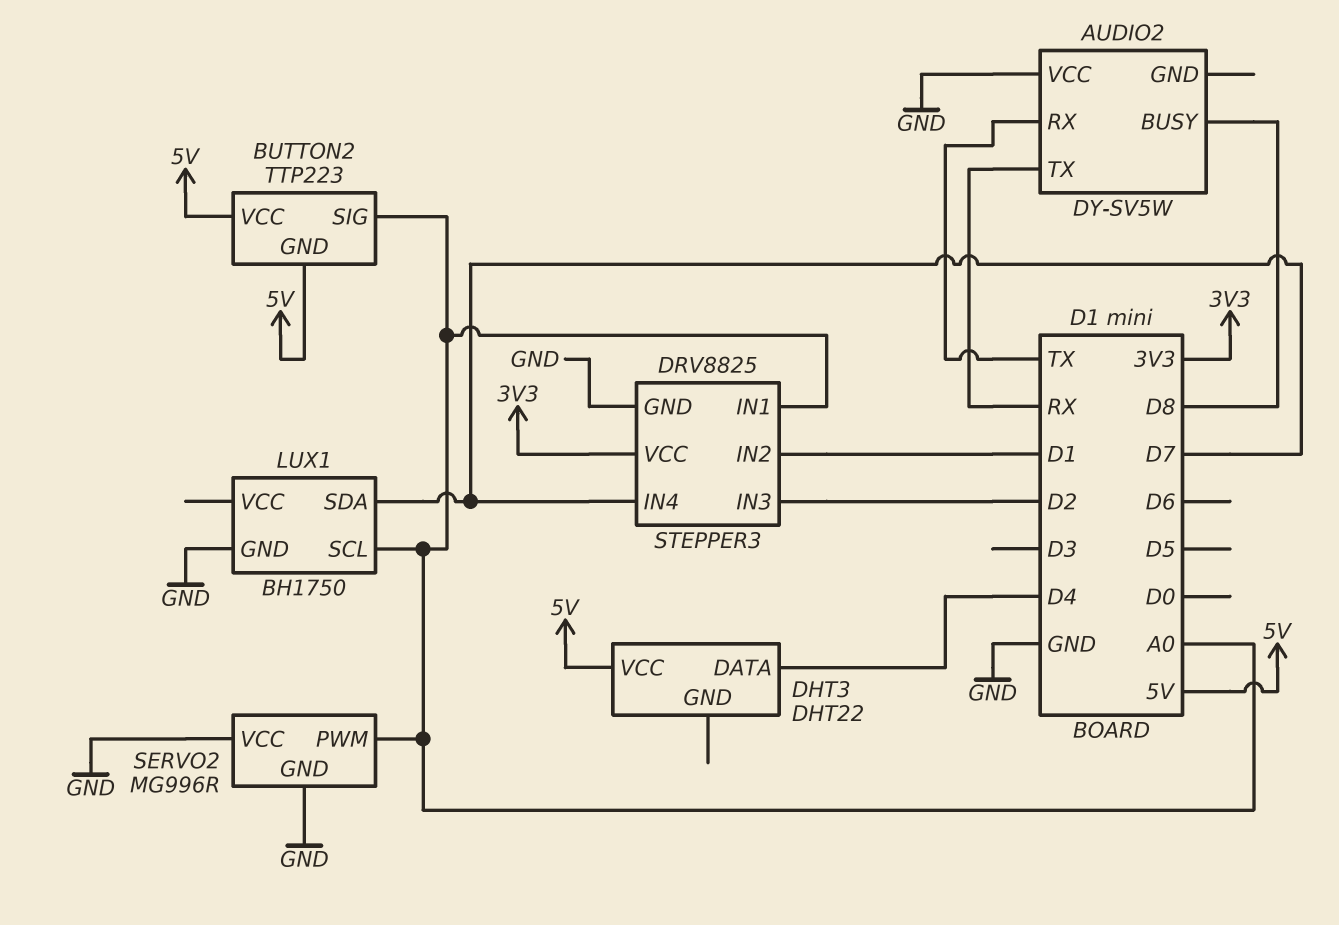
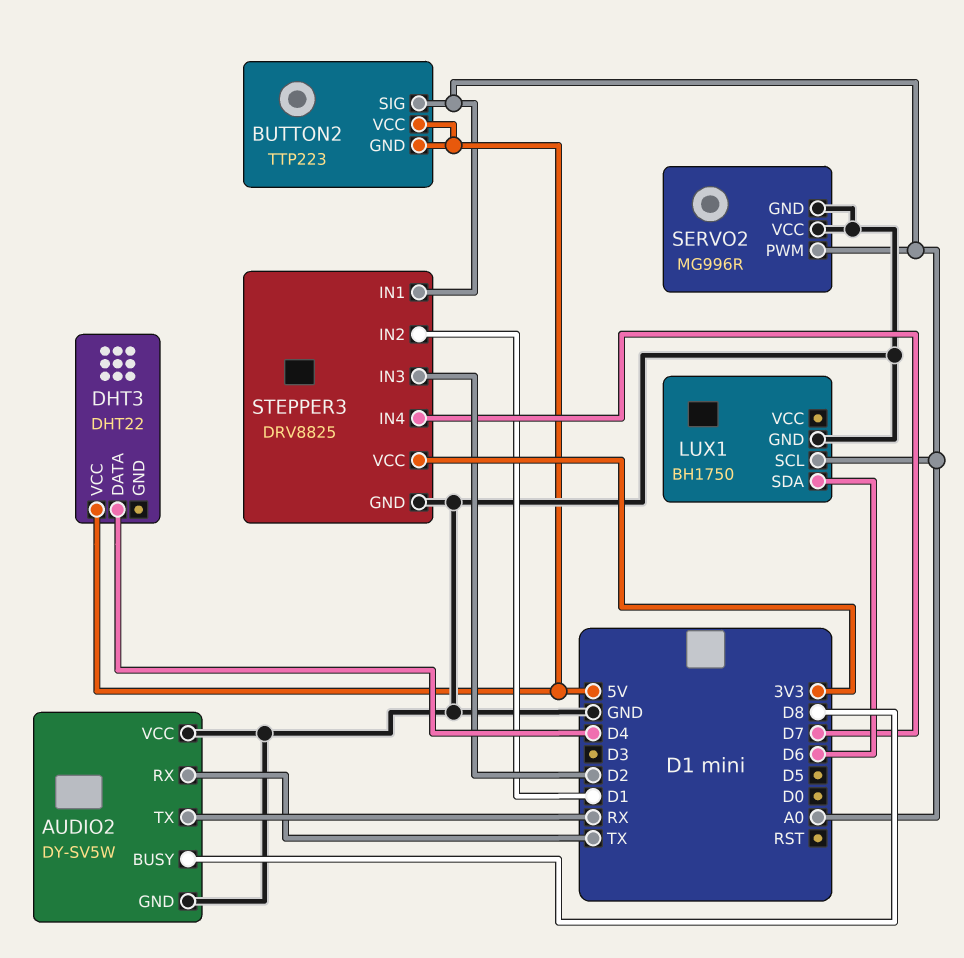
AUDIO2 pin GND: none -> GND
LUX1 pin SDA: D7 -> D6

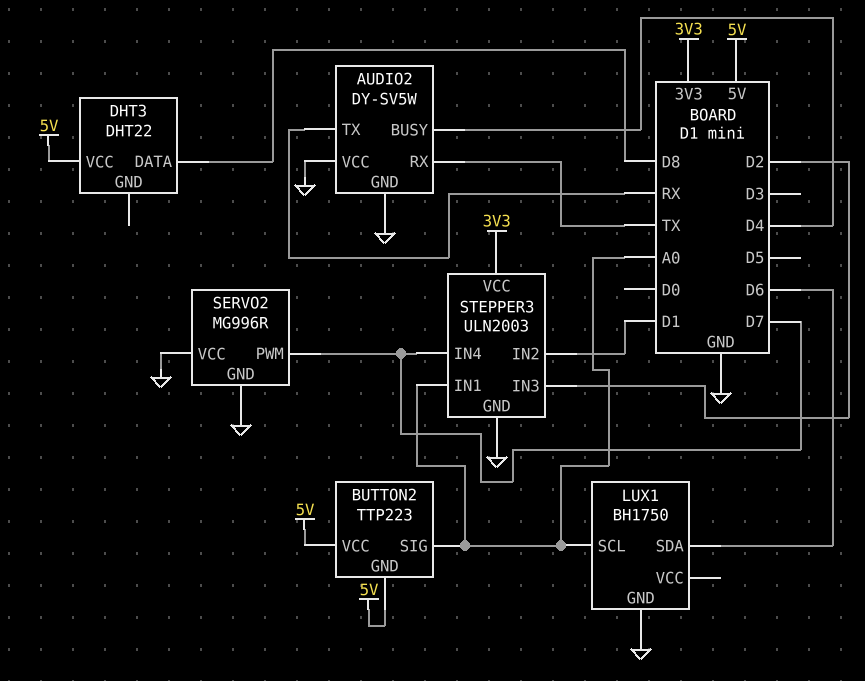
AUDIO2 pin BUSY: D8 -> D4
DHT3 pin DATA: D4 -> D8
SERVO2 pin PWM: A0 -> D7
STEPPER3: DRV8825 -> ULN2003

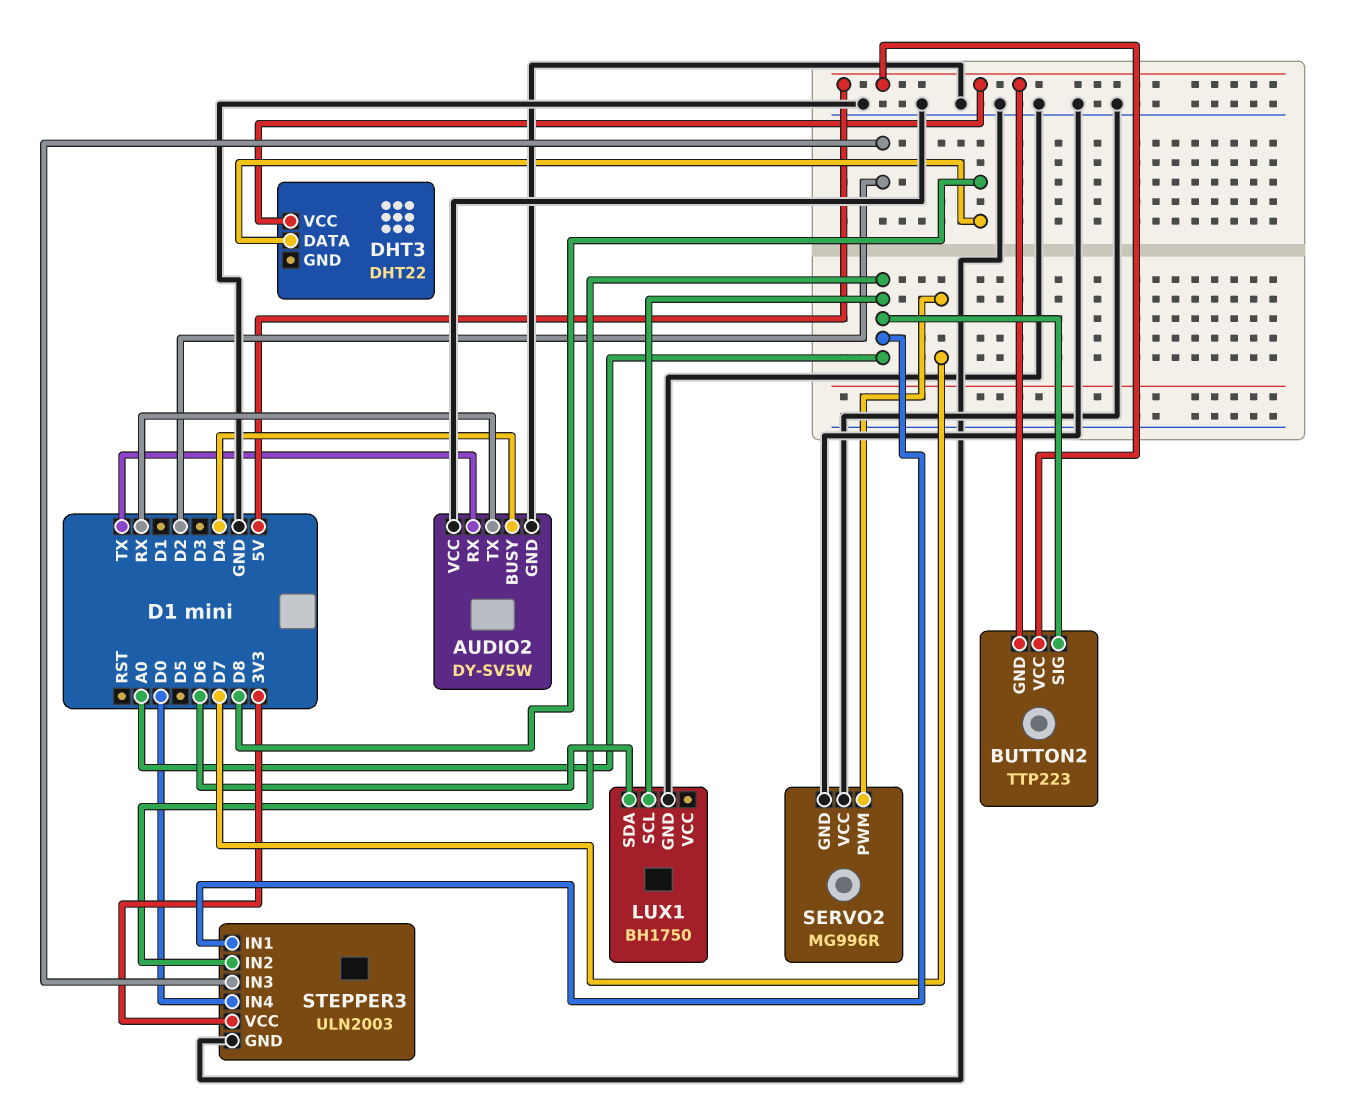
STEPPER3 pin IN2: D1 -> A0
STEPPER3 pin IN4: D7 -> D0

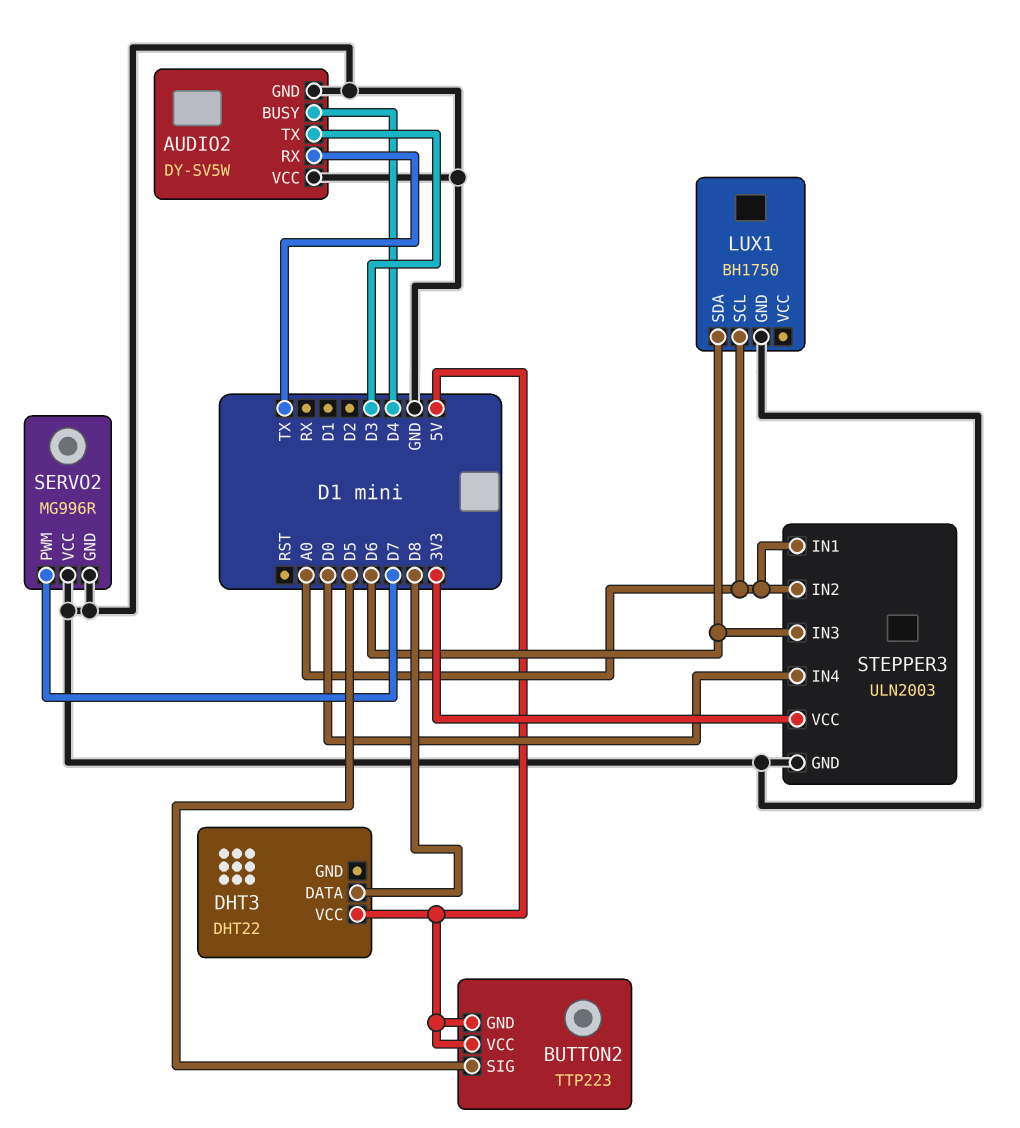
AUDIO2 pin TX: RX -> D3
BUTTON2 pin SIG: A0 -> D5
STEPPER3 pin IN3: D2 -> D6

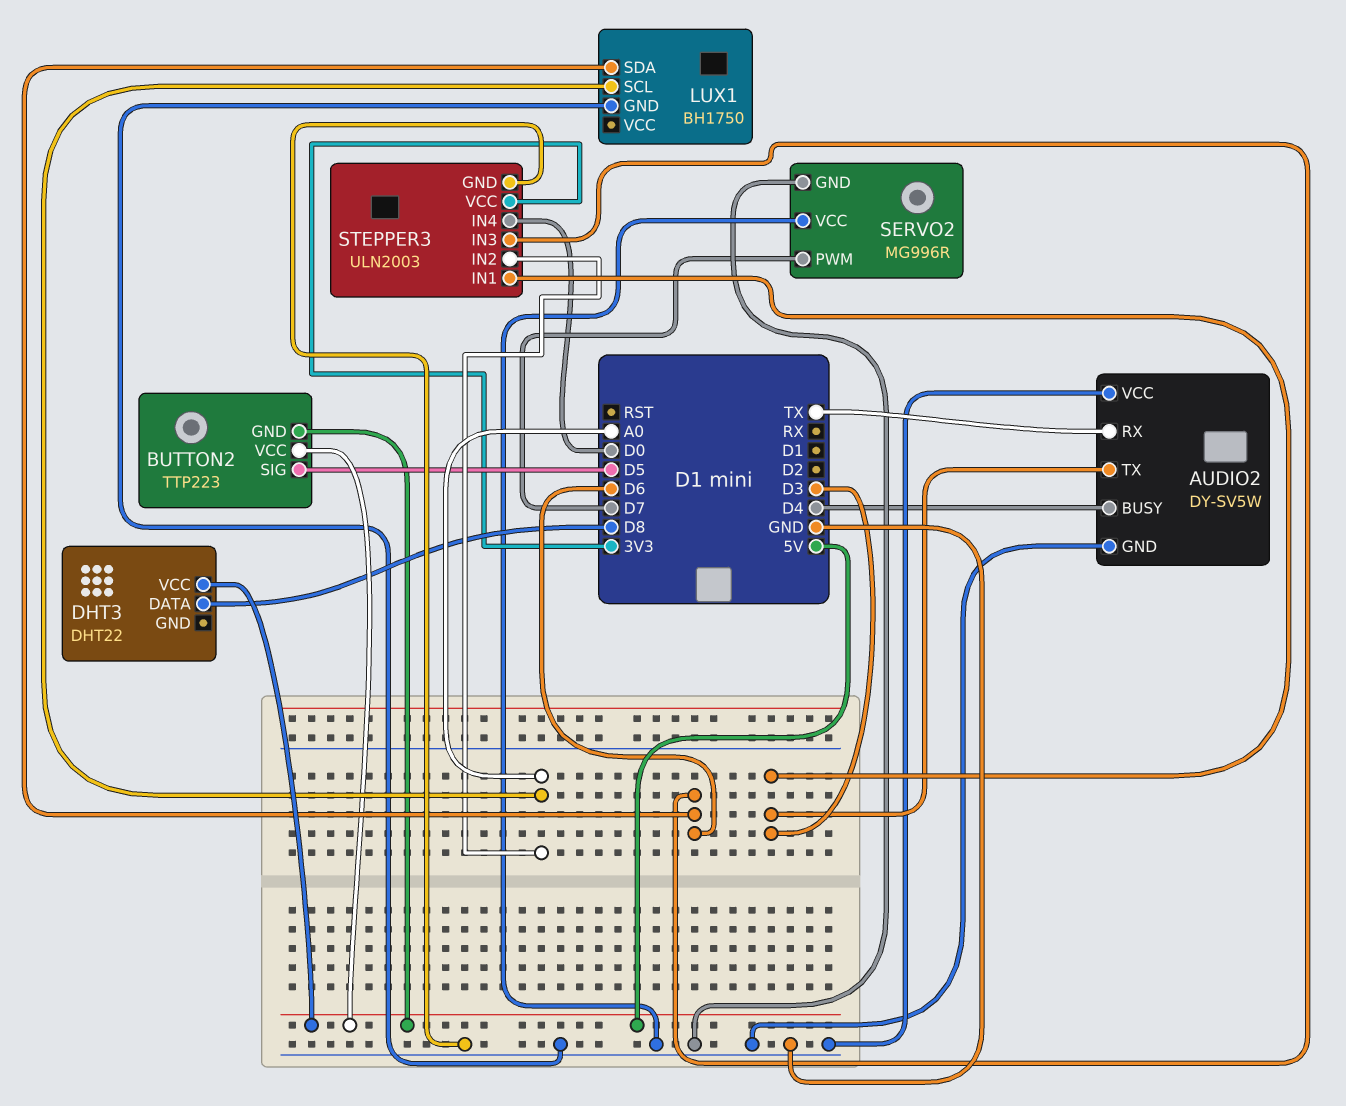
STEPPER3 pin IN1: A0 -> D3

